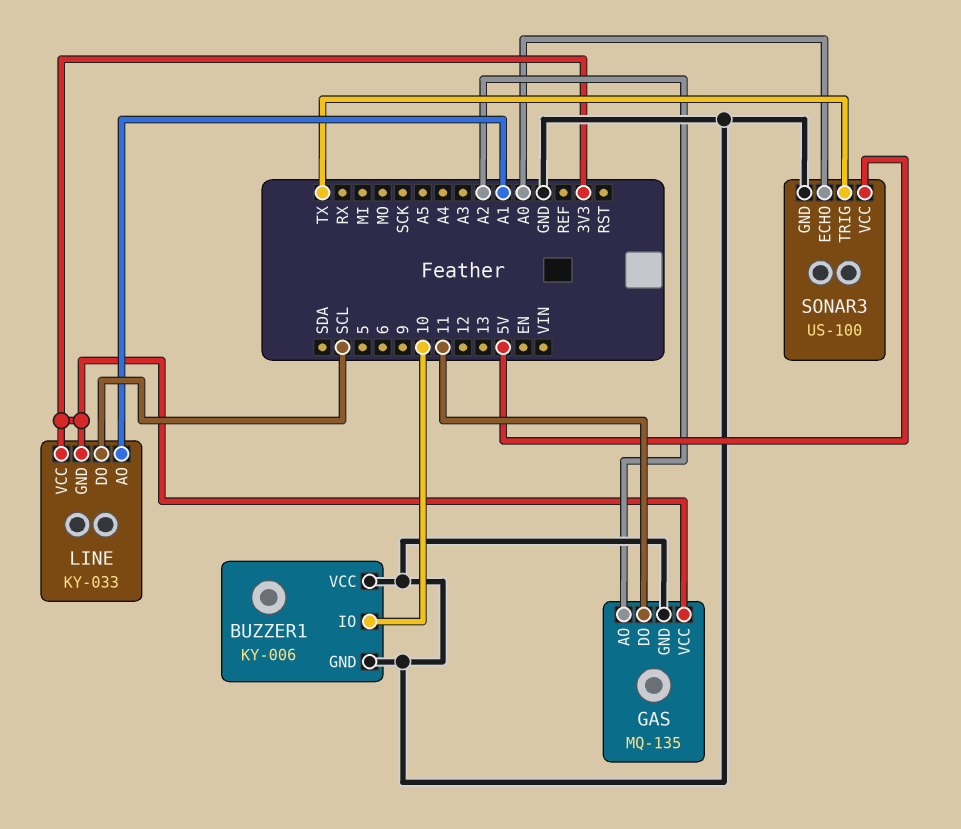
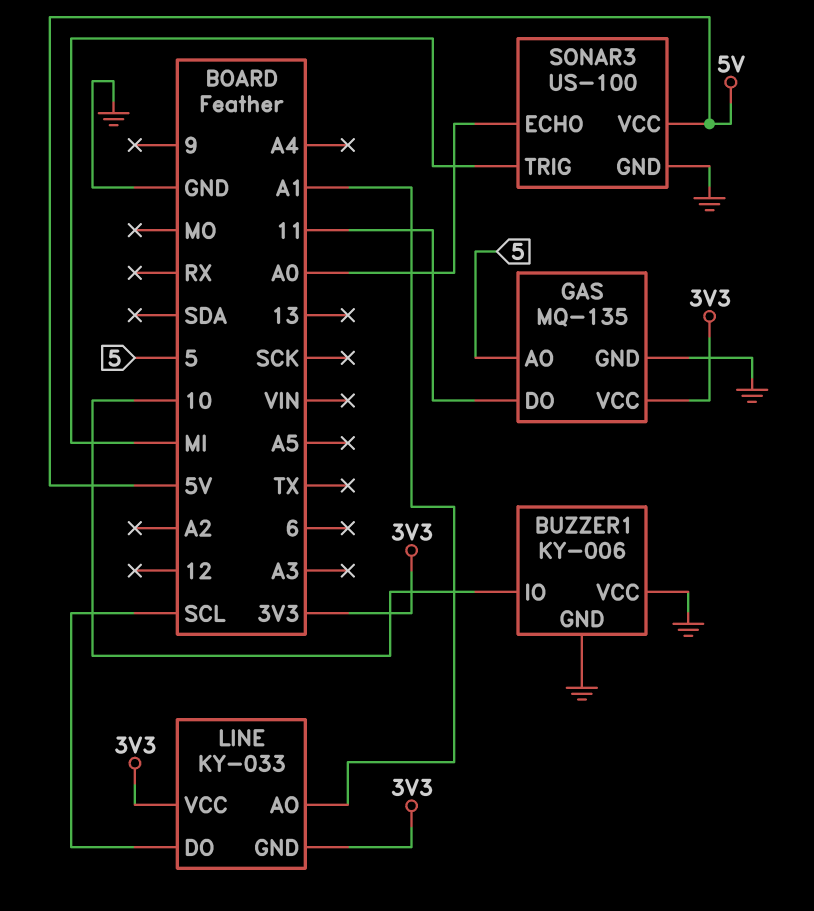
GAS pin AO: A2 -> 5
SONAR3 pin TRIG: TX -> MI

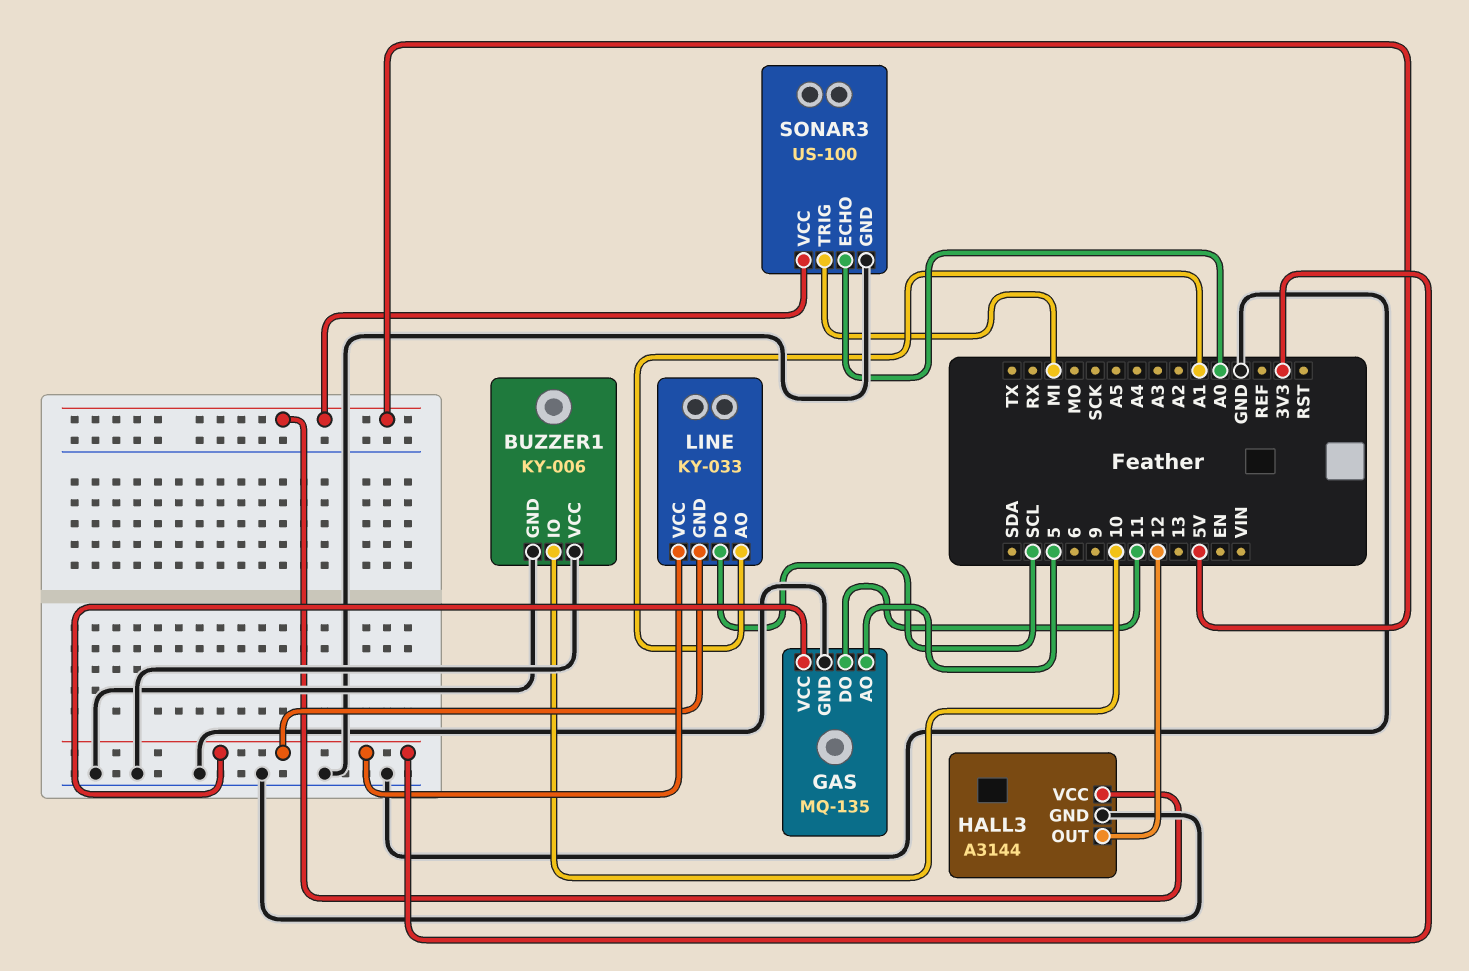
HALL3: none -> A3144
HALL3 pin GND: none -> GND
HALL3 pin OUT: none -> 12
HALL3 pin VCC: none -> 5V

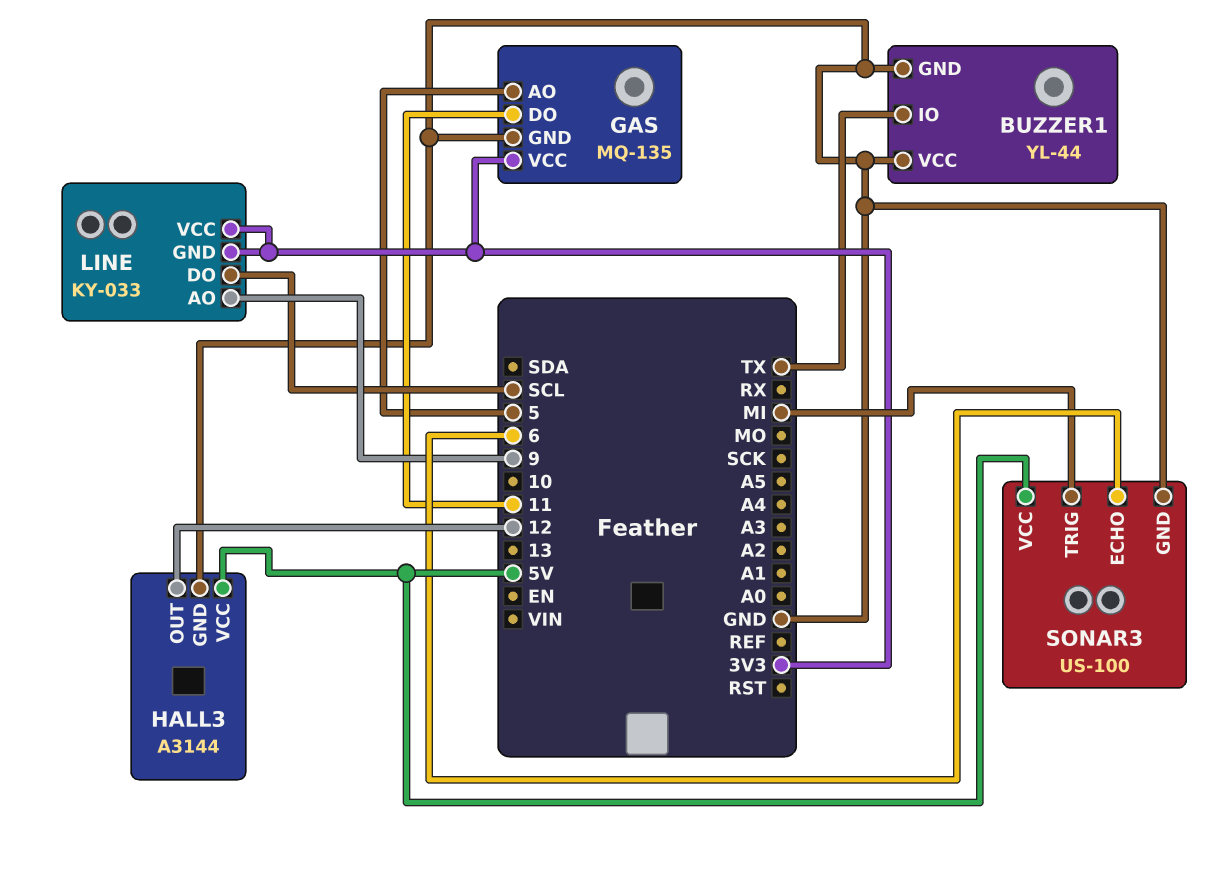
BUZZER1: KY-006 -> YL-44
BUZZER1 pin IO: 10 -> TX
LINE pin AO: A1 -> 9
SONAR3 pin ECHO: A0 -> 6

